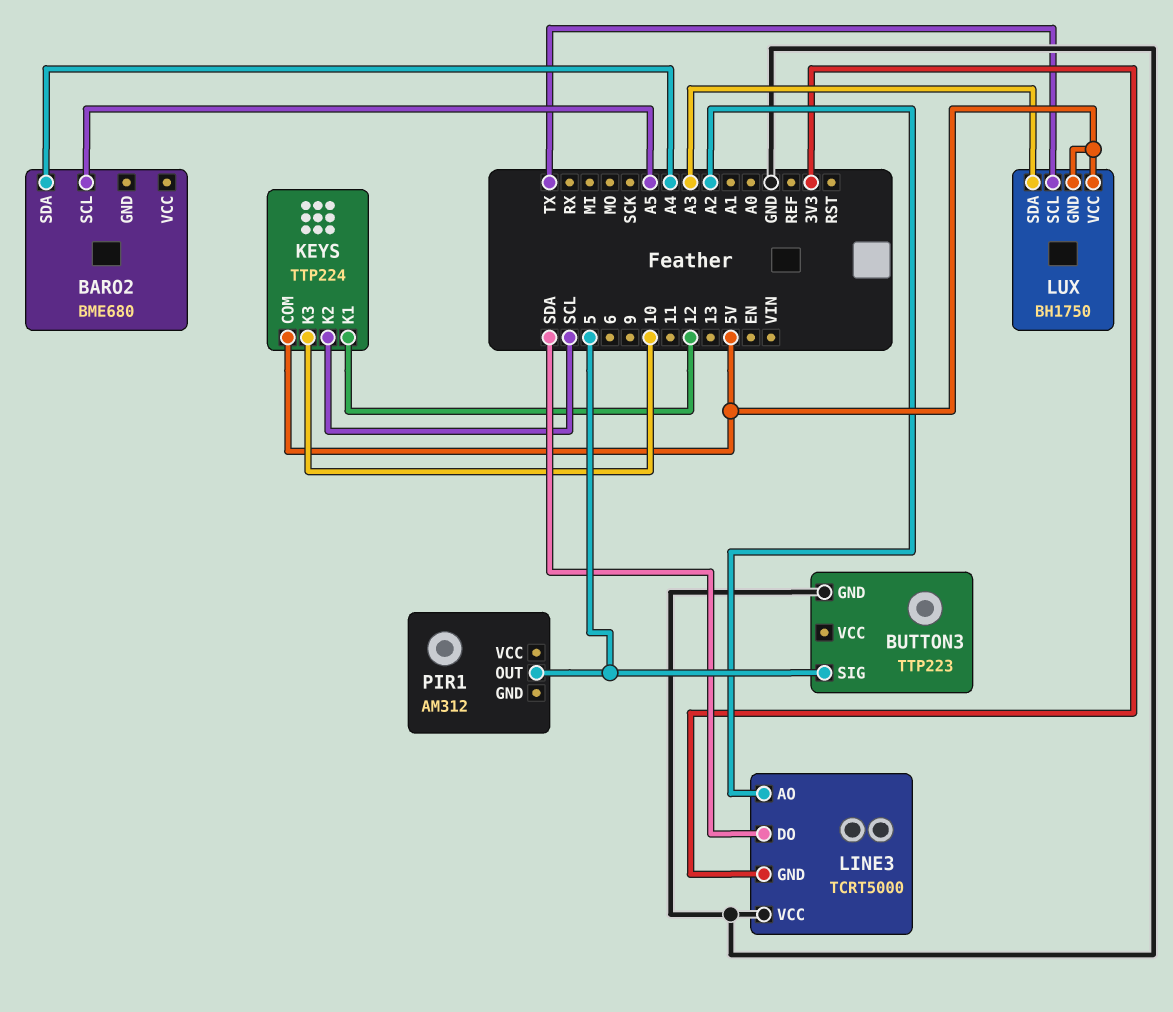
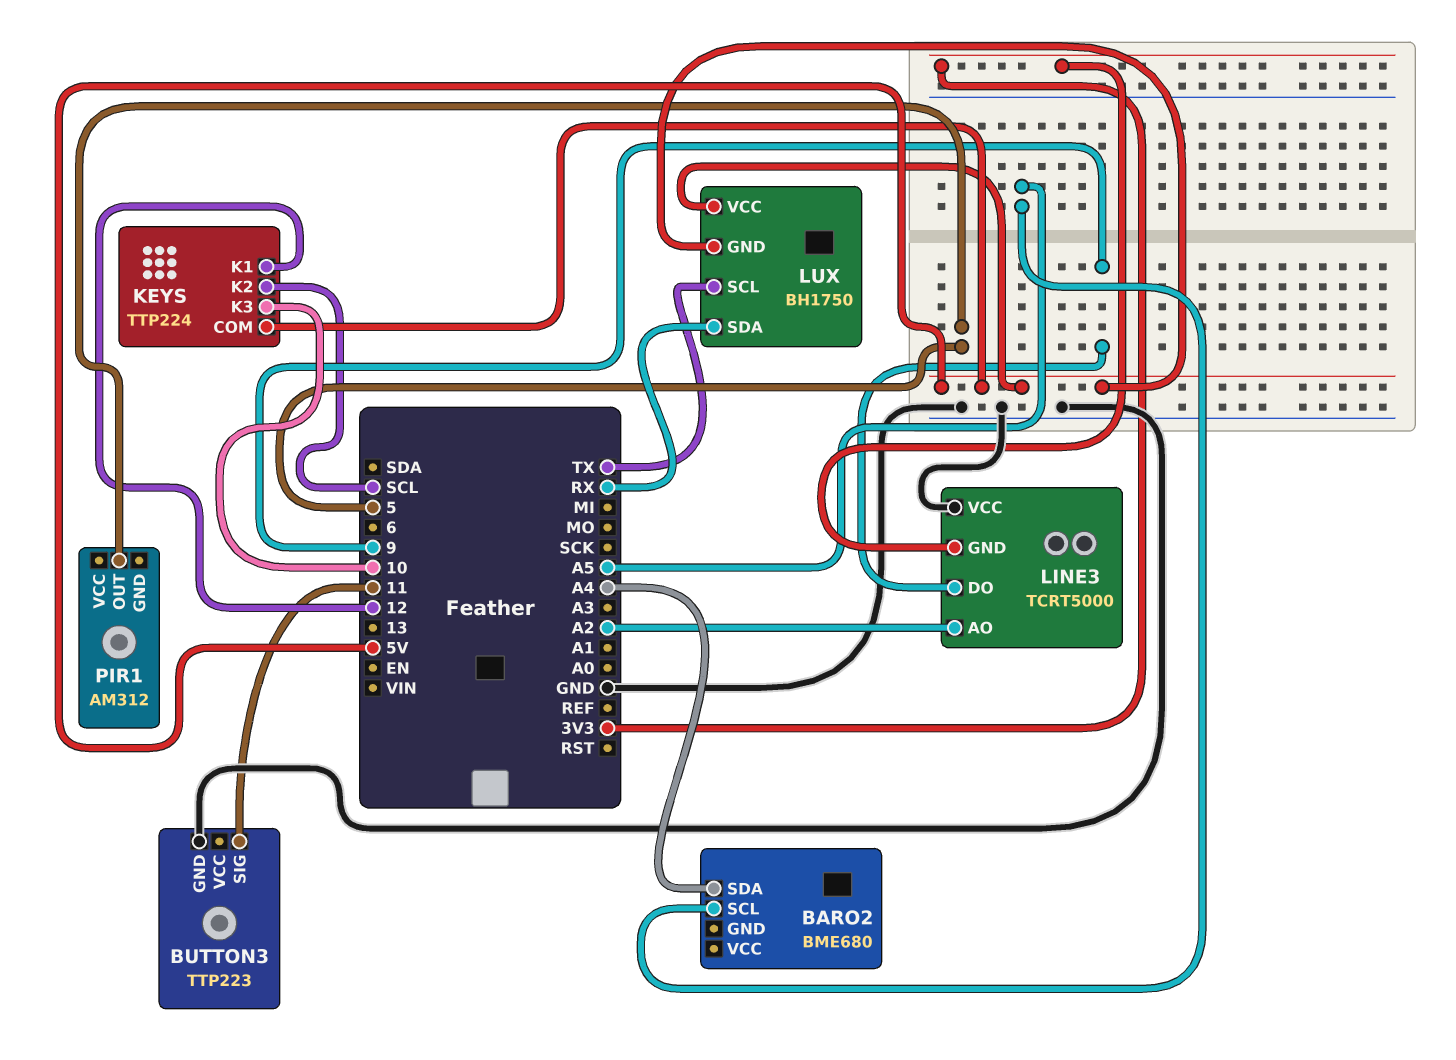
BUTTON3 pin SIG: 5 -> 11
LINE3 pin DO: SDA -> 9
LUX pin SDA: A3 -> RX

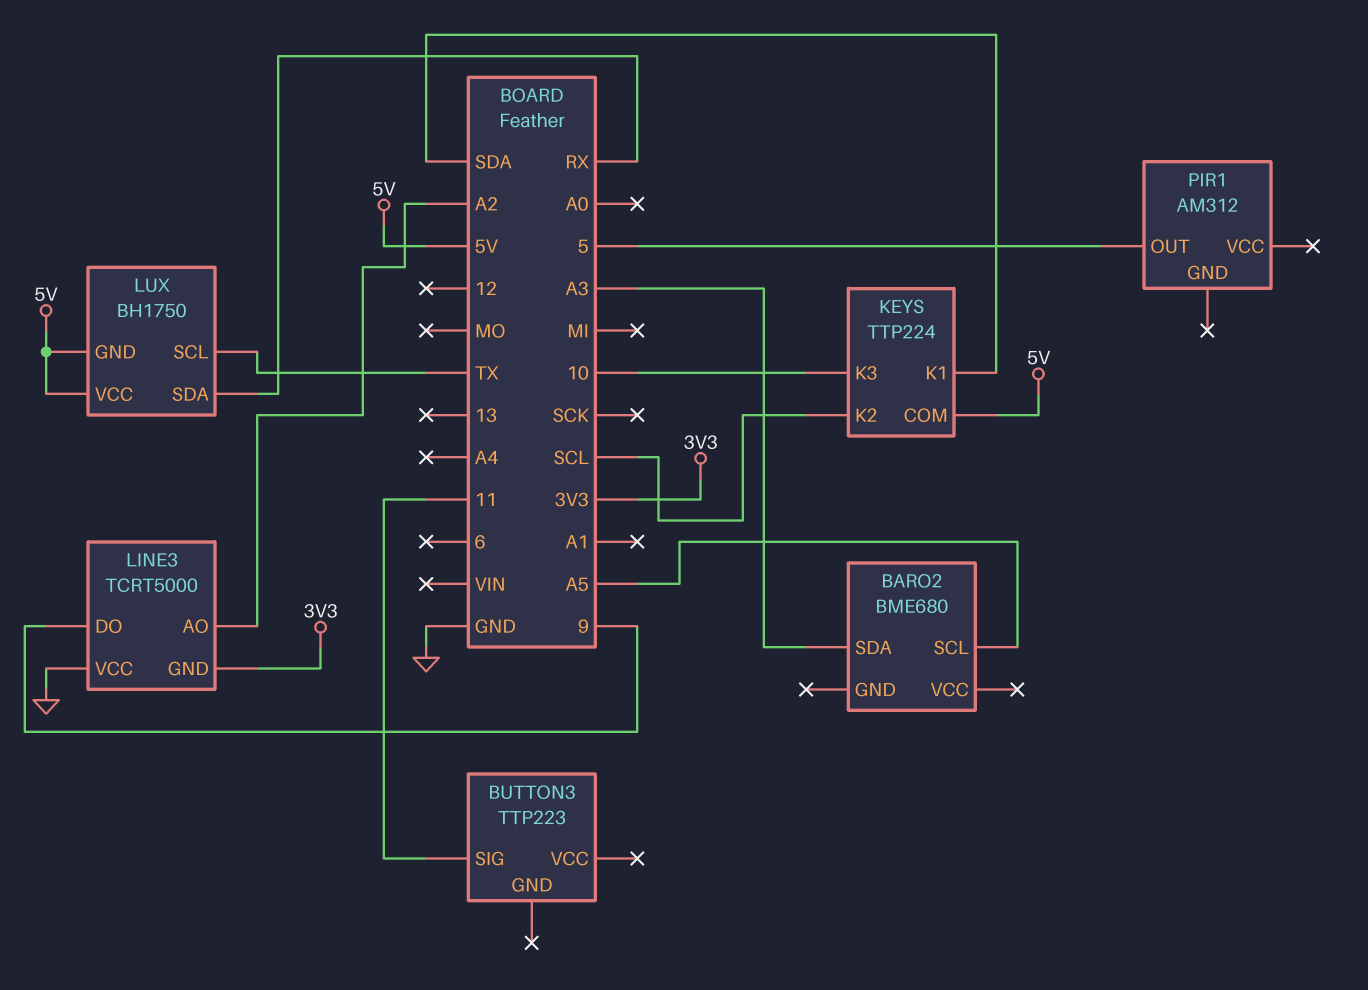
BARO2 pin SDA: A4 -> A3
BUTTON3 pin GND: GND -> none
KEYS pin K1: 12 -> SDA

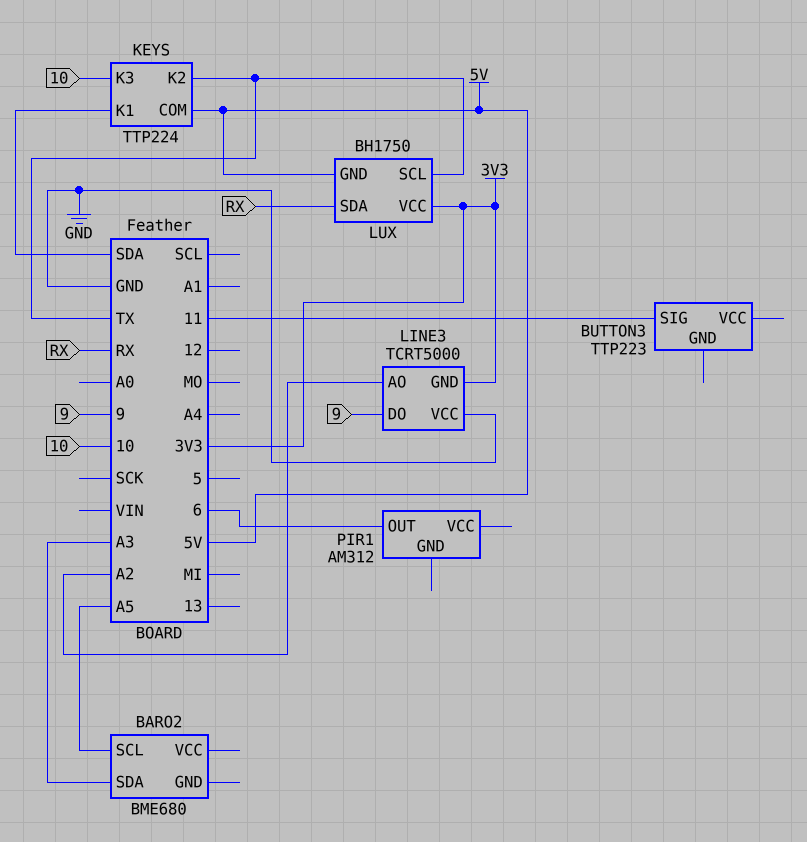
KEYS pin K2: SCL -> TX
LUX pin VCC: 5V -> 3V3
PIR1 pin OUT: 5 -> 6

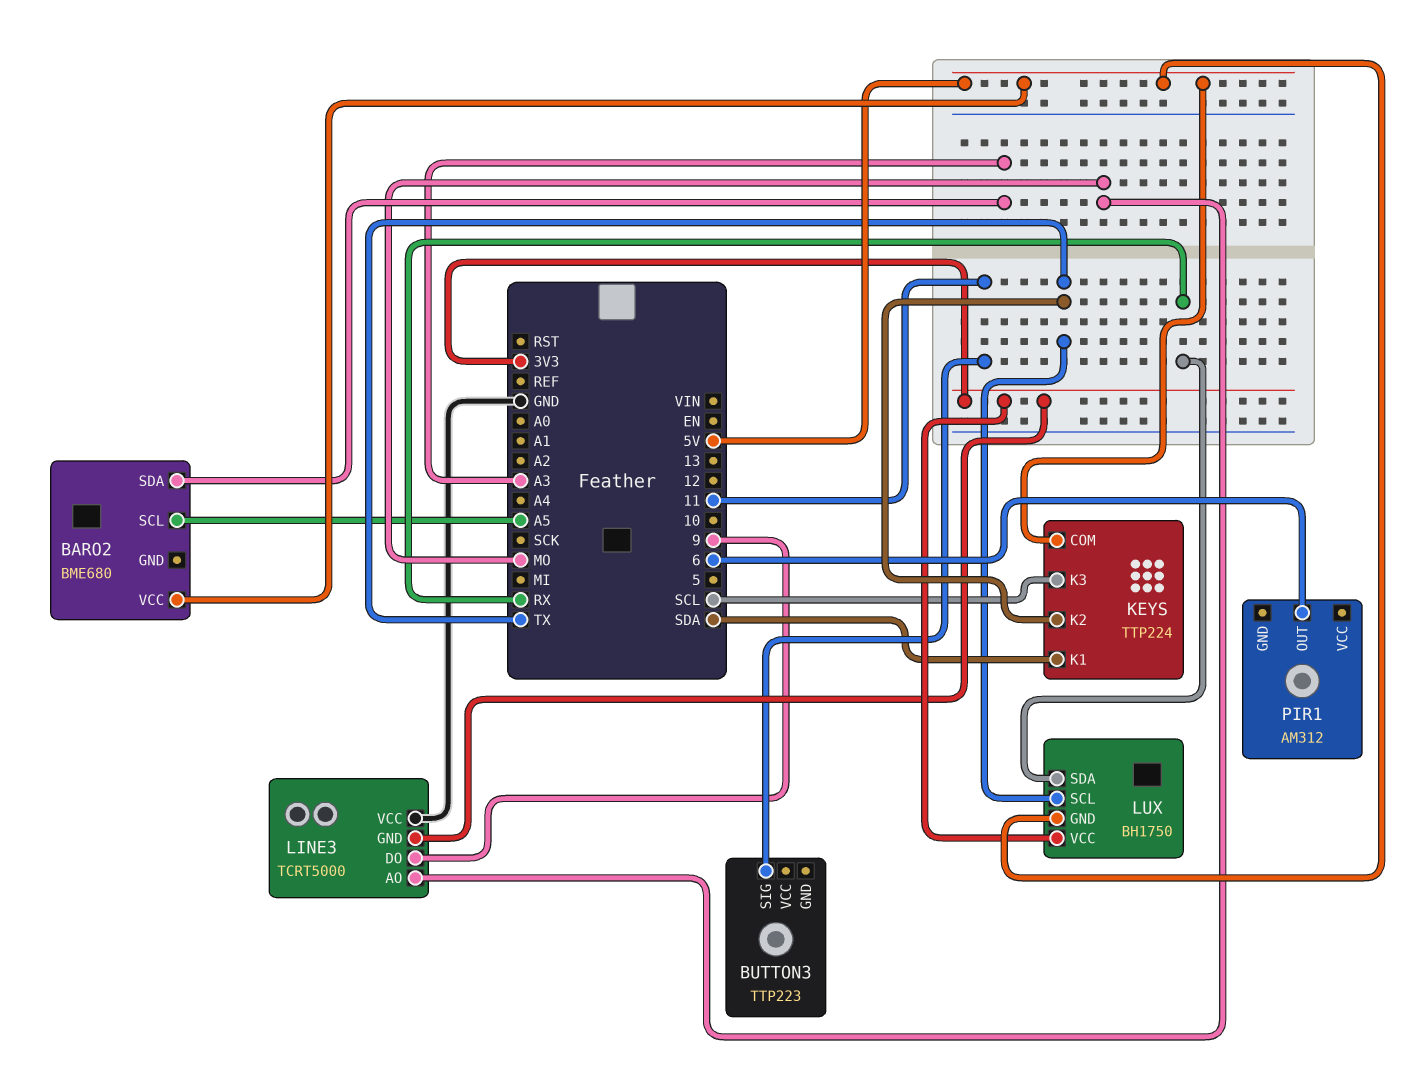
BARO2 pin VCC: none -> 5V
KEYS pin K3: 10 -> SCL
LINE3 pin AO: A2 -> MO

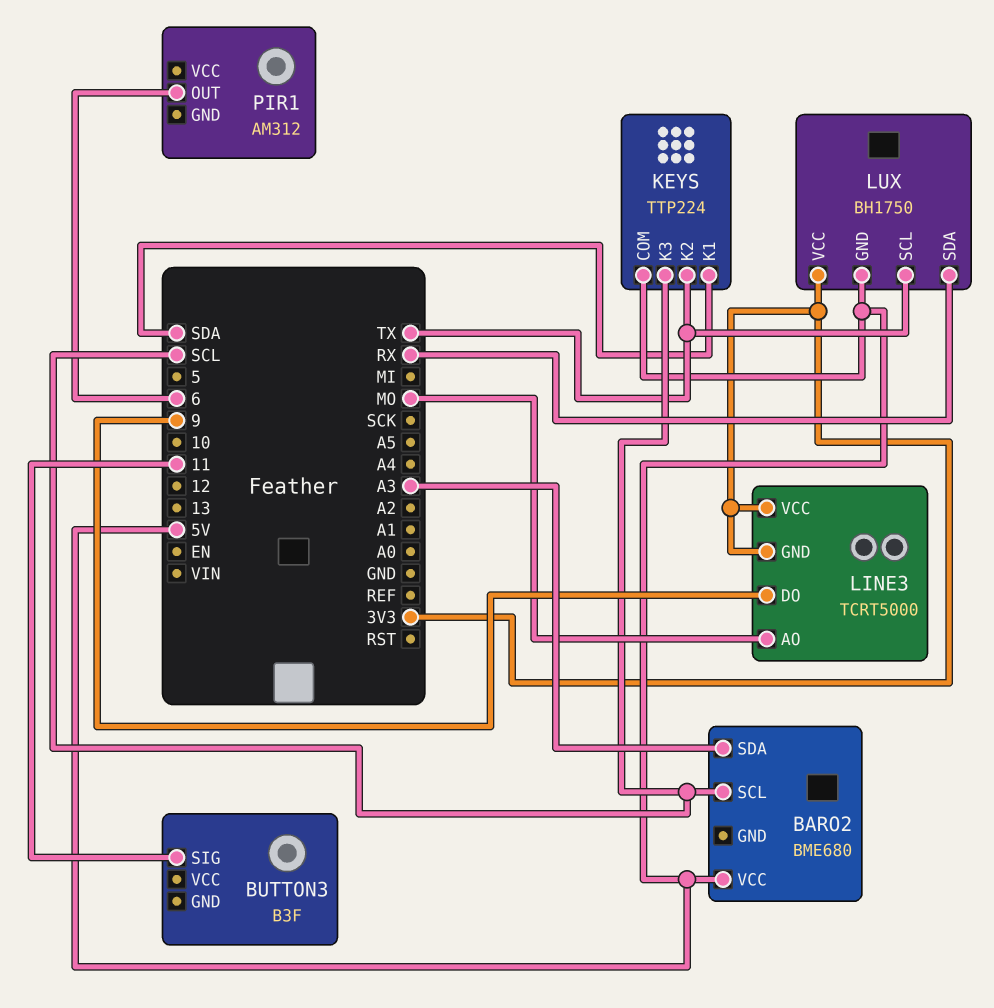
BARO2 pin SCL: A5 -> SCL
BUTTON3: TTP223 -> B3F
LINE3 pin VCC: GND -> 3V3

